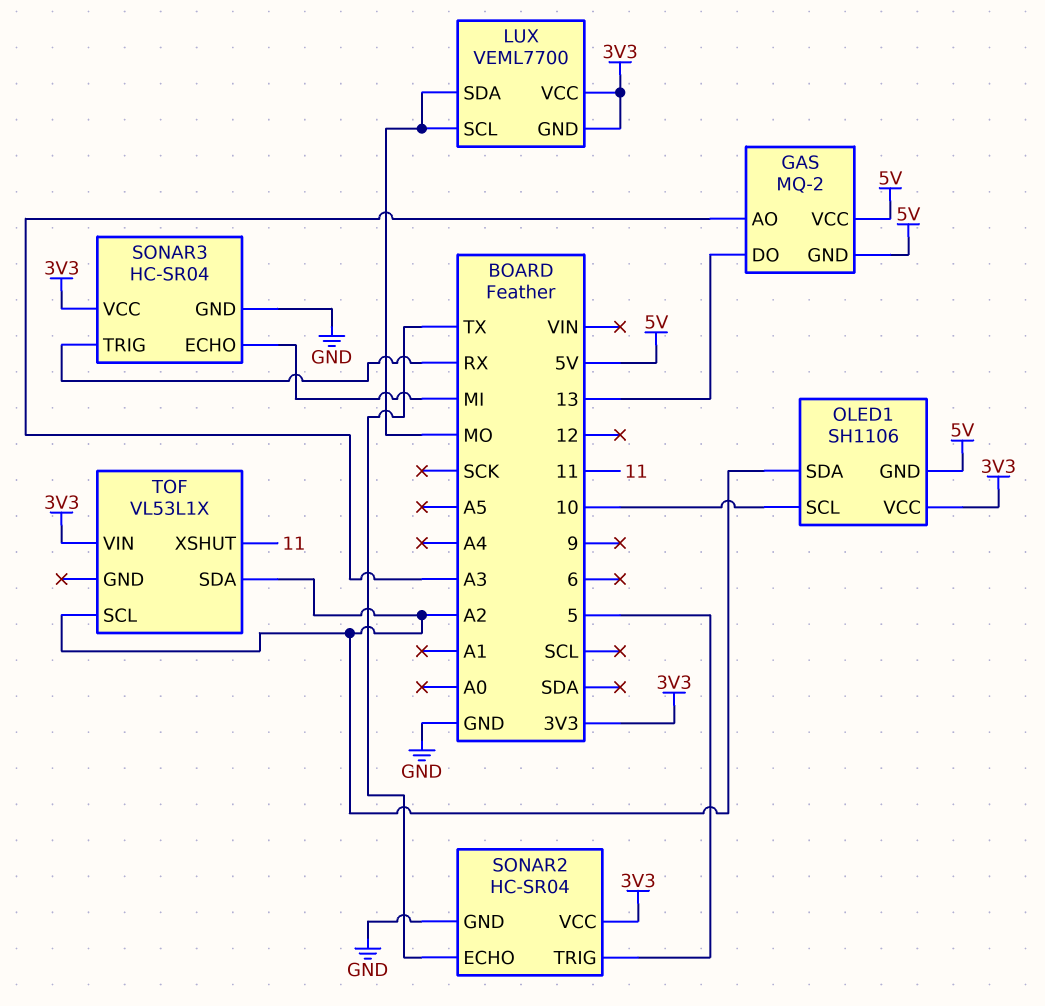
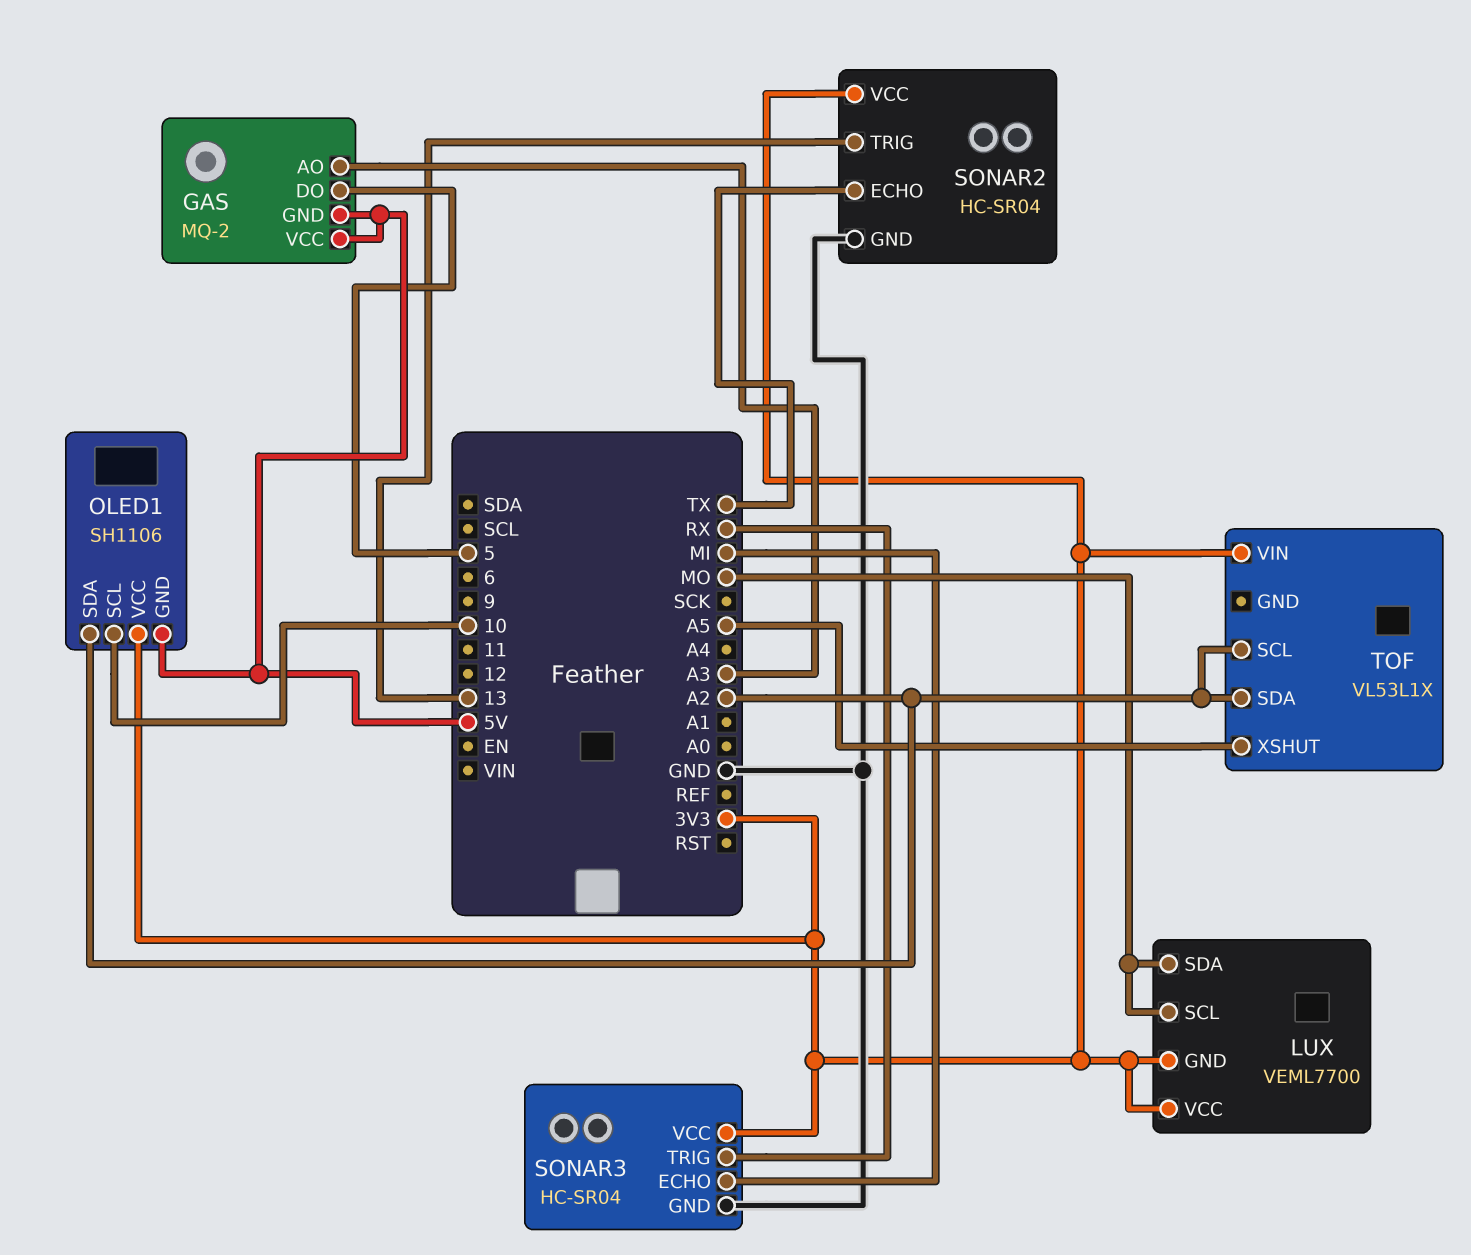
GAS pin DO: 13 -> 5
SONAR2 pin TRIG: 5 -> 13
TOF pin XSHUT: 11 -> A5

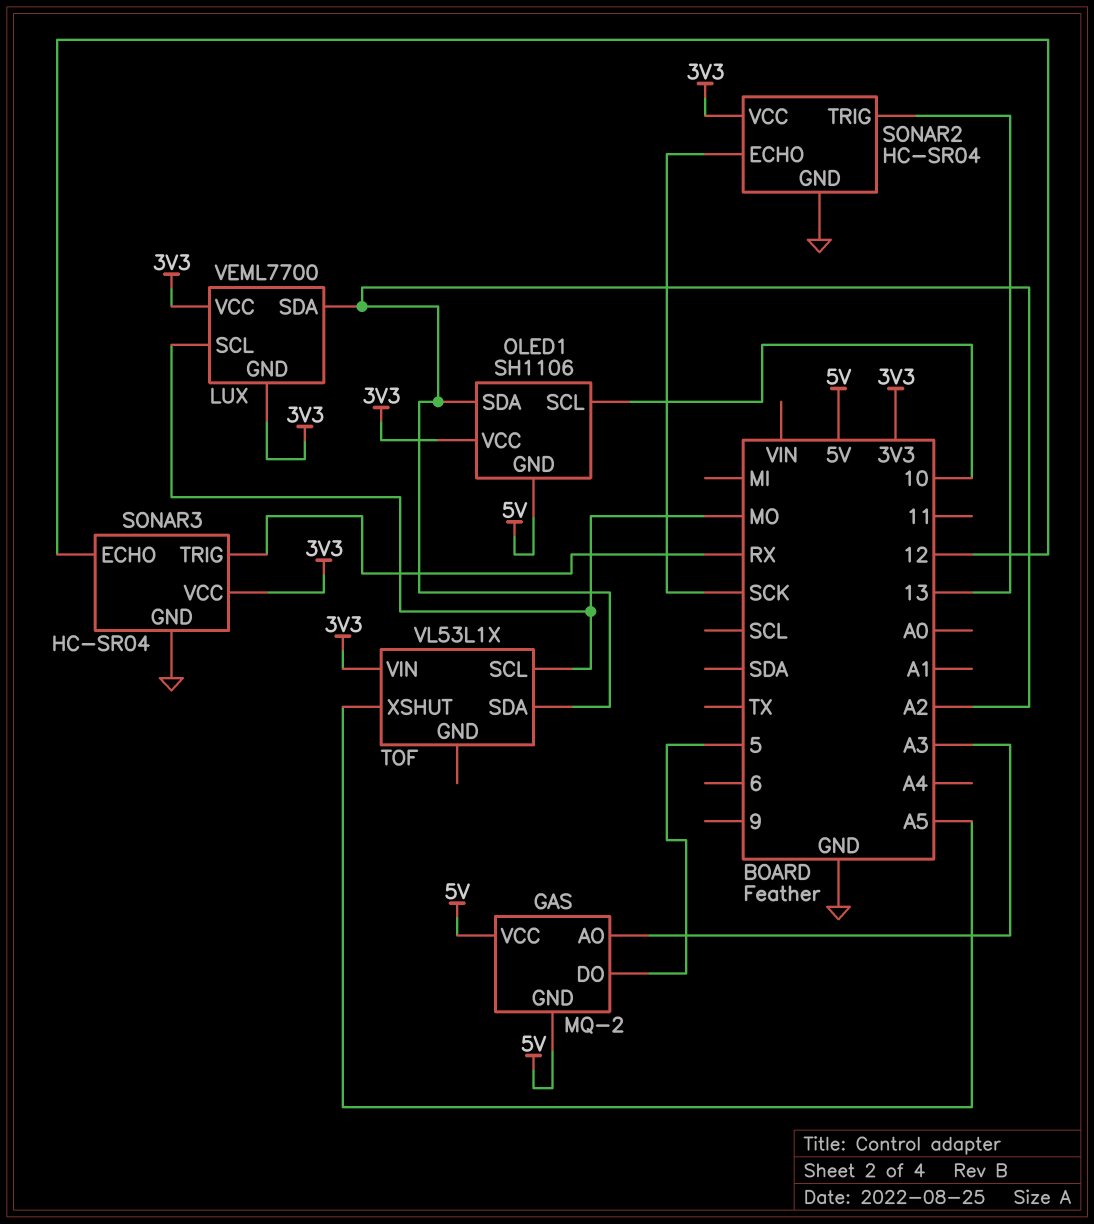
LUX pin SDA: MO -> A2
SONAR2 pin ECHO: TX -> SCK
SONAR3 pin ECHO: MI -> 12
TOF pin SCL: A2 -> MO

